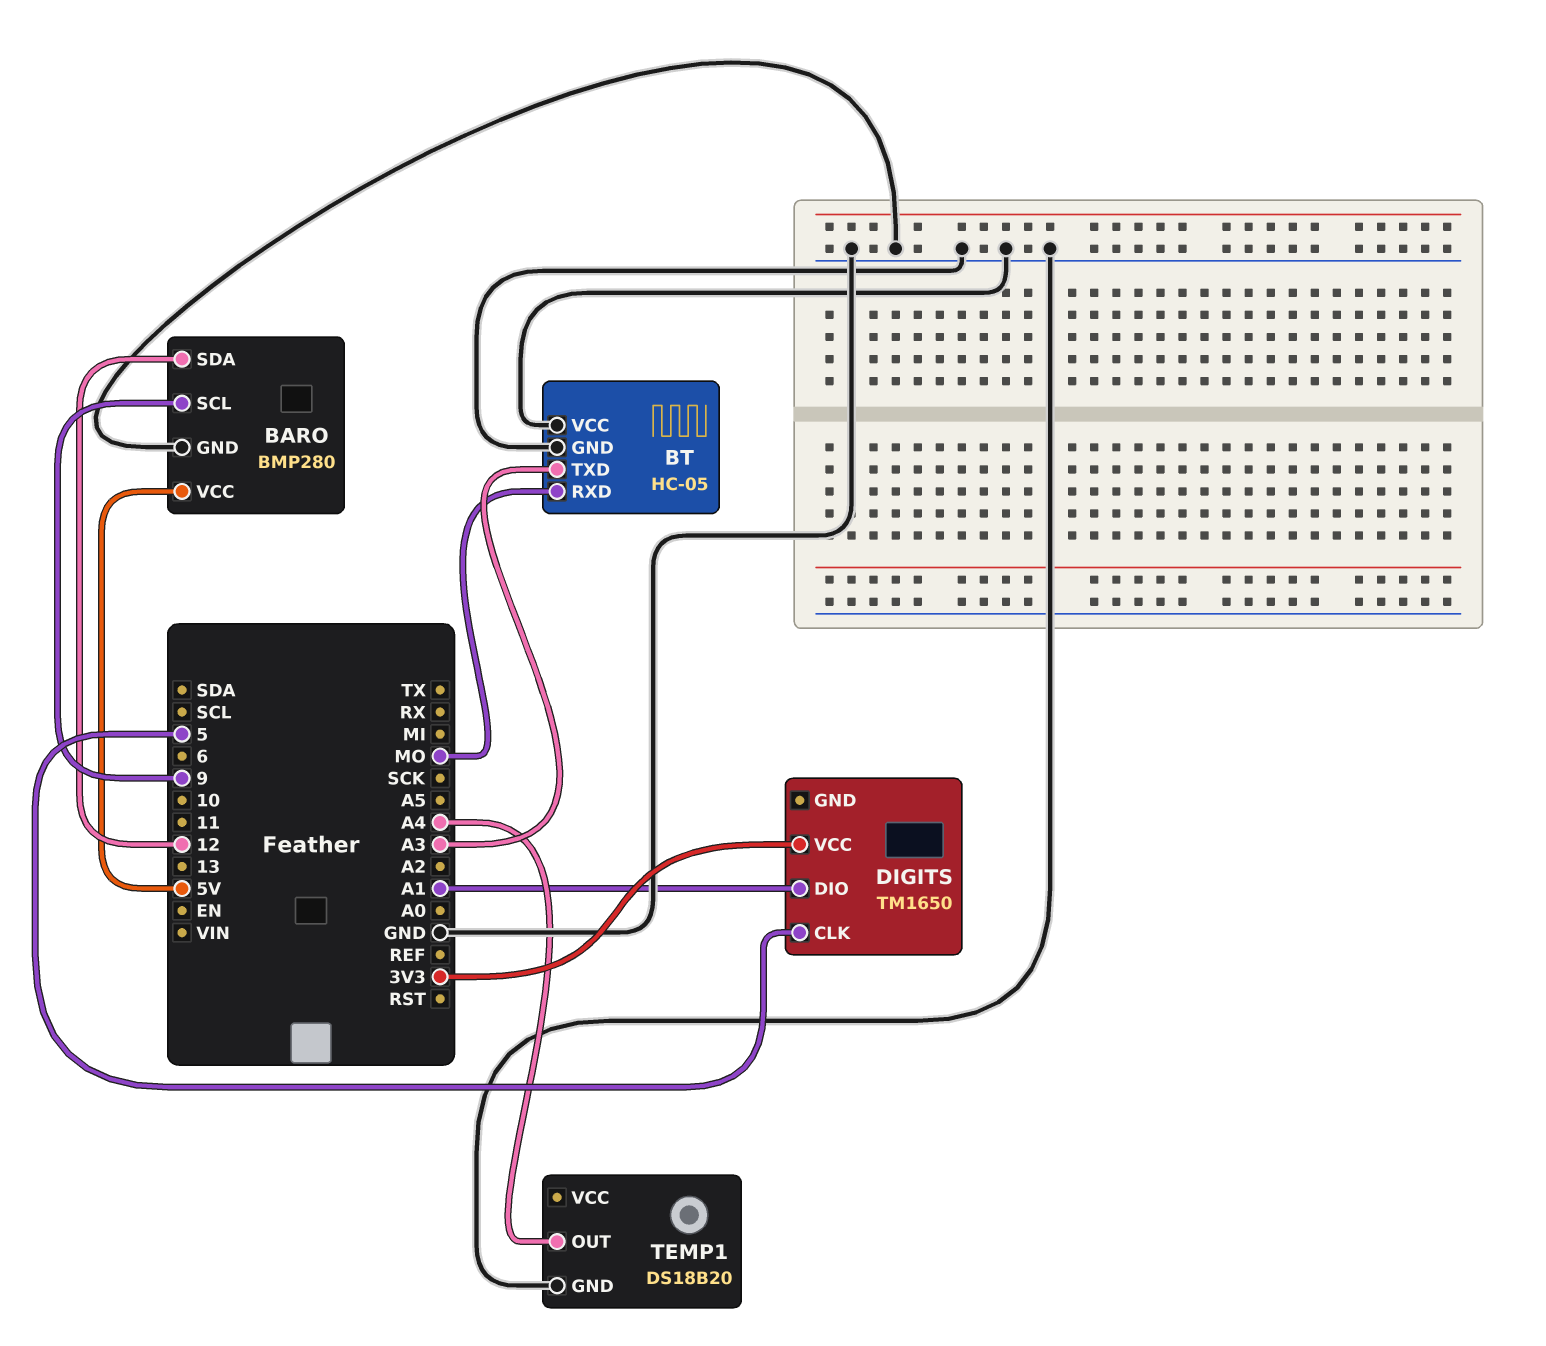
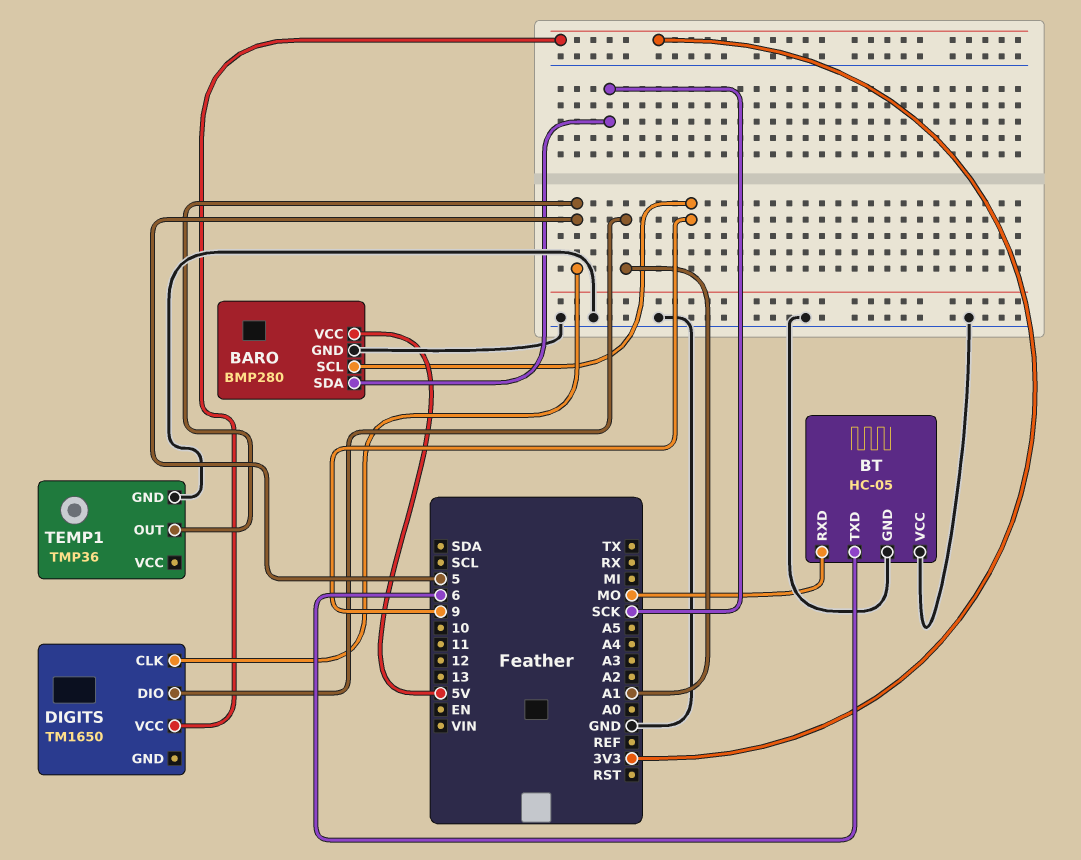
BARO pin SDA: 12 -> SCK
BT pin TXD: A3 -> 6
TEMP1: DS18B20 -> TMP36
TEMP1 pin OUT: A4 -> 5

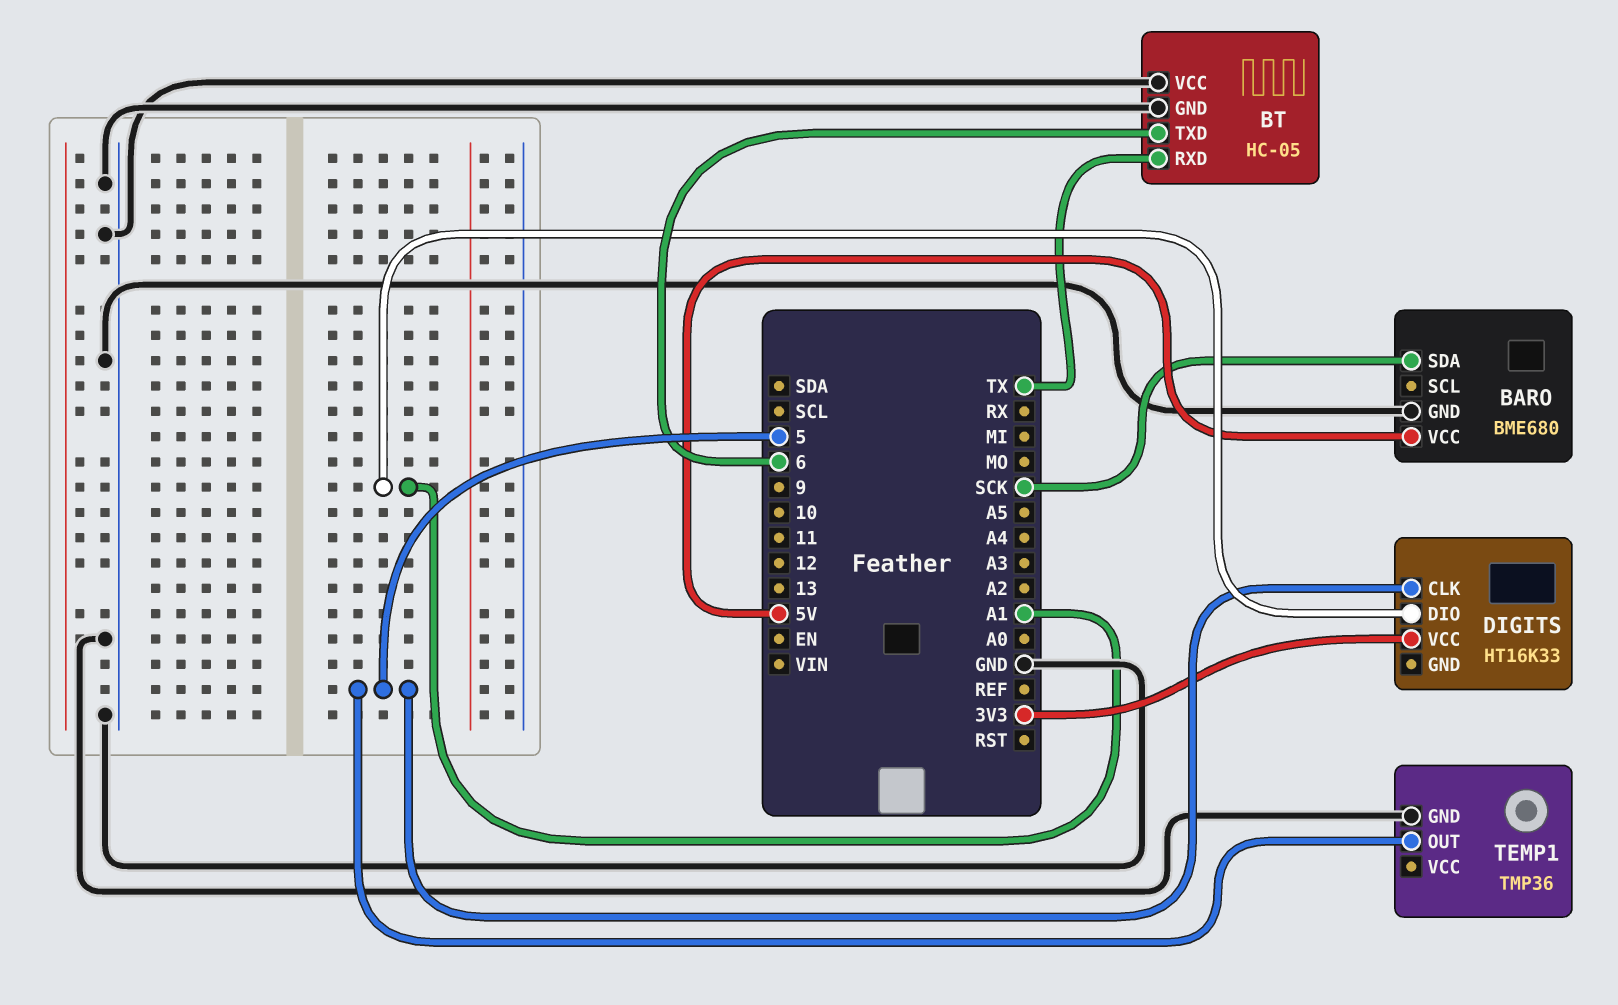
BARO: BMP280 -> BME680
BARO pin SCL: 9 -> none
BT pin RXD: MO -> TX
DIGITS: TM1650 -> HT16K33

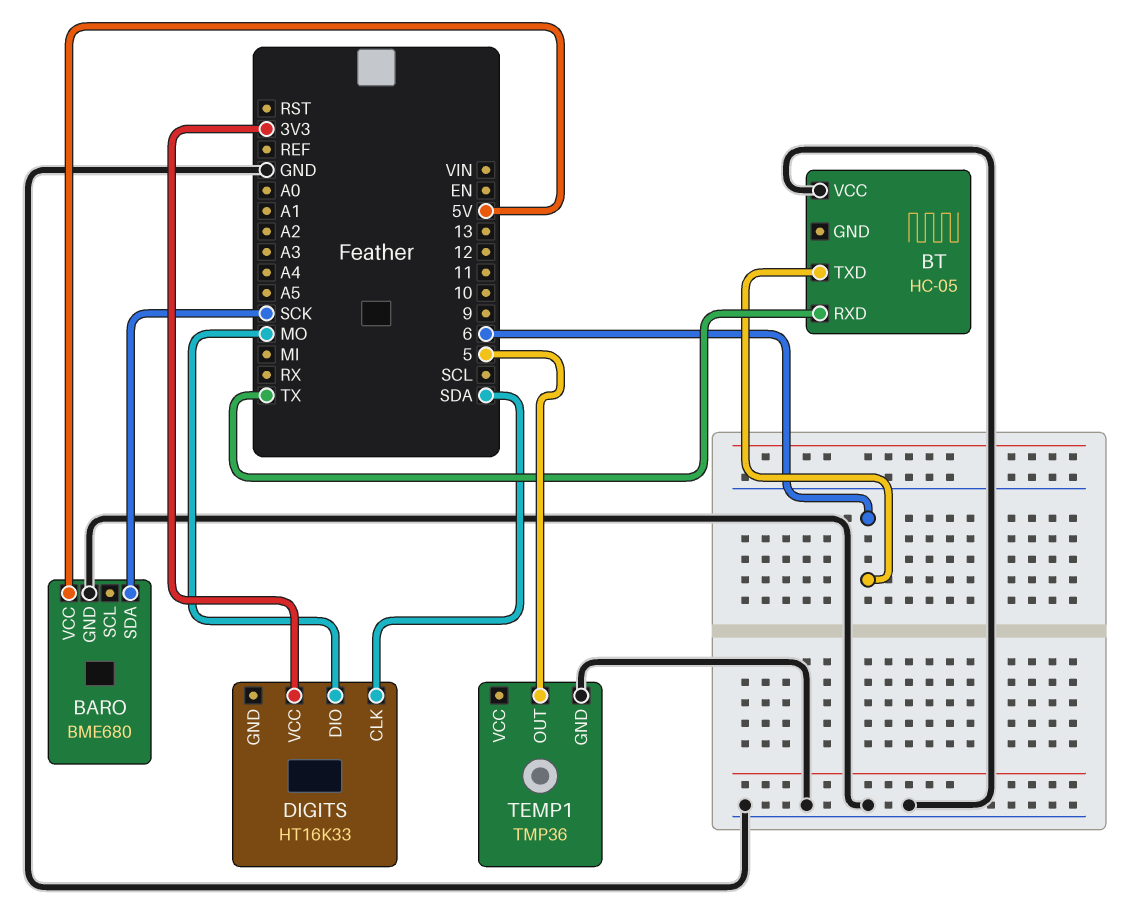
BT pin GND: GND -> none
DIGITS pin CLK: 5 -> SDA
DIGITS pin DIO: A1 -> MO

